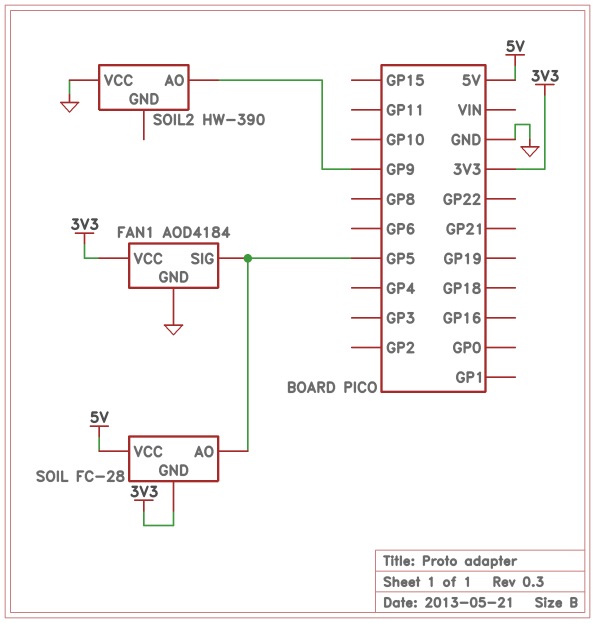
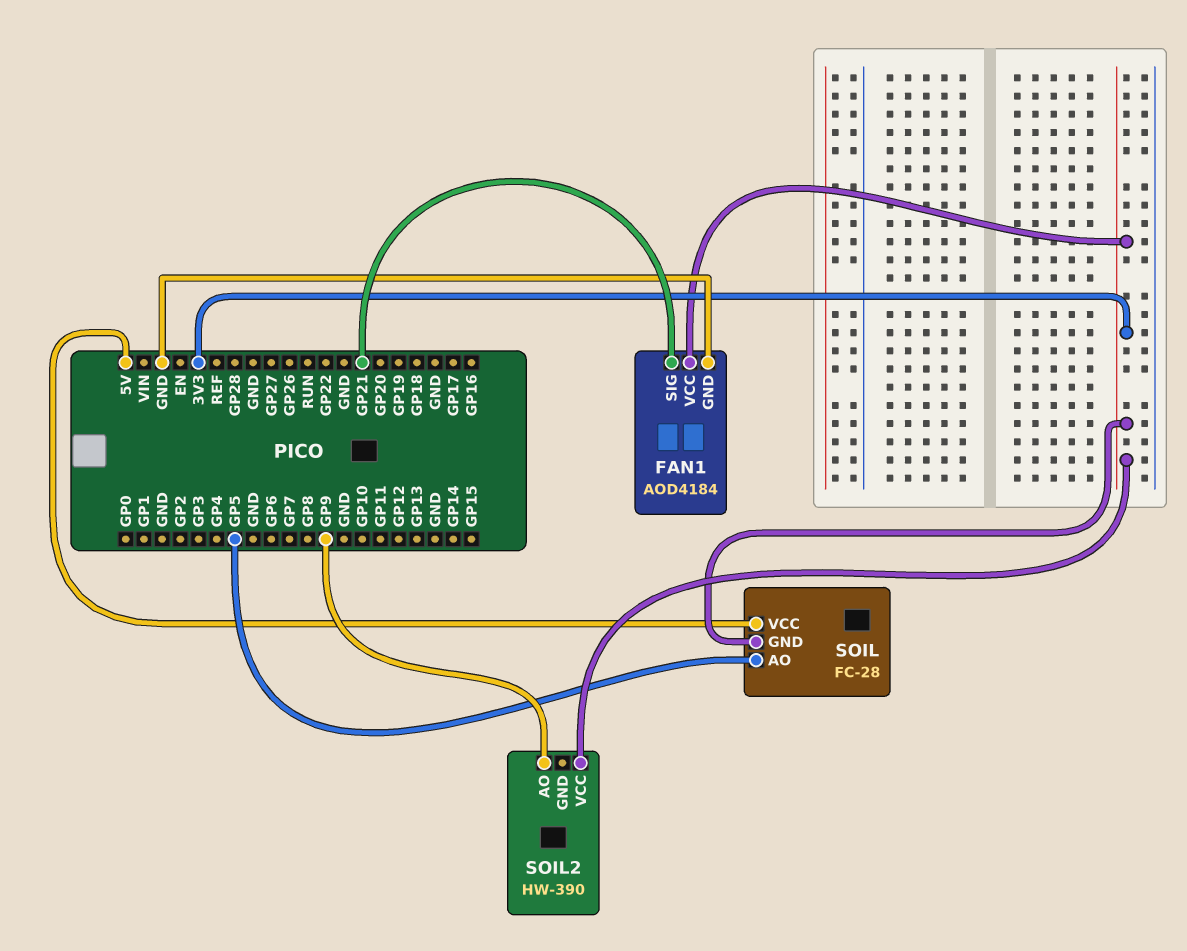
FAN1 pin SIG: GP5 -> GP21
SOIL2 pin VCC: GND -> 3V3

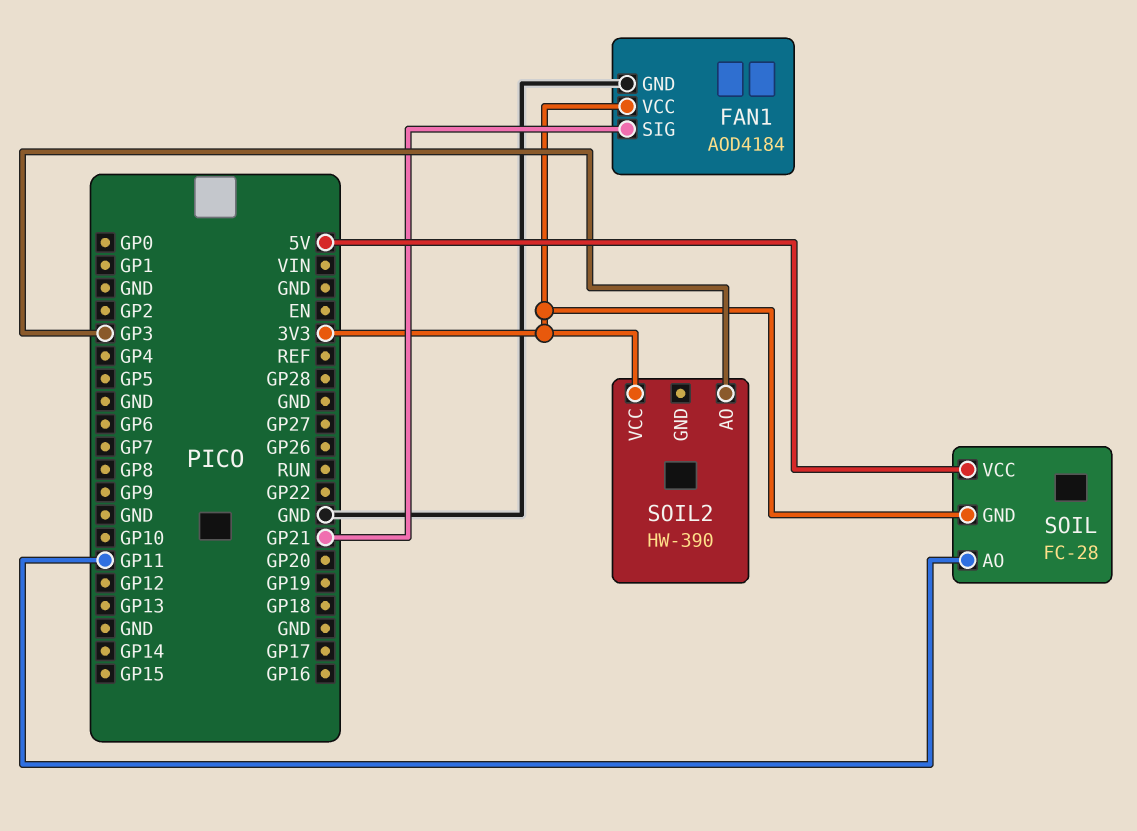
SOIL pin AO: GP5 -> GP11
SOIL2 pin AO: GP9 -> GP3

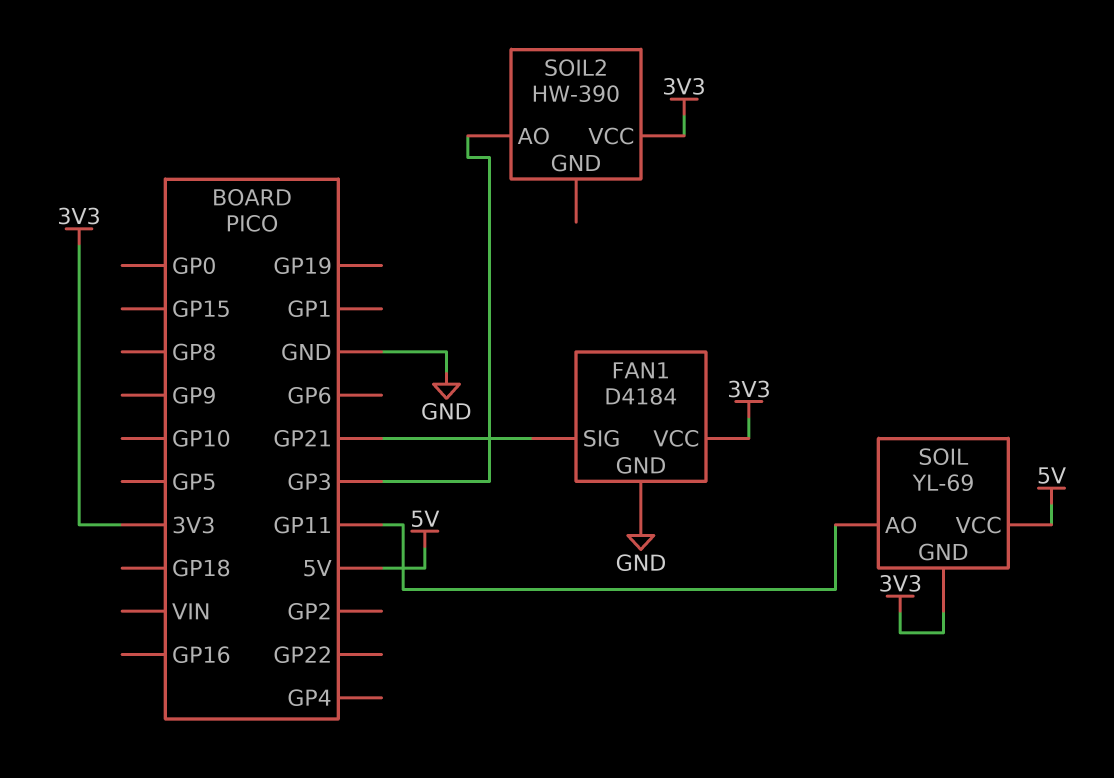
FAN1: AOD4184 -> D4184
SOIL: FC-28 -> YL-69

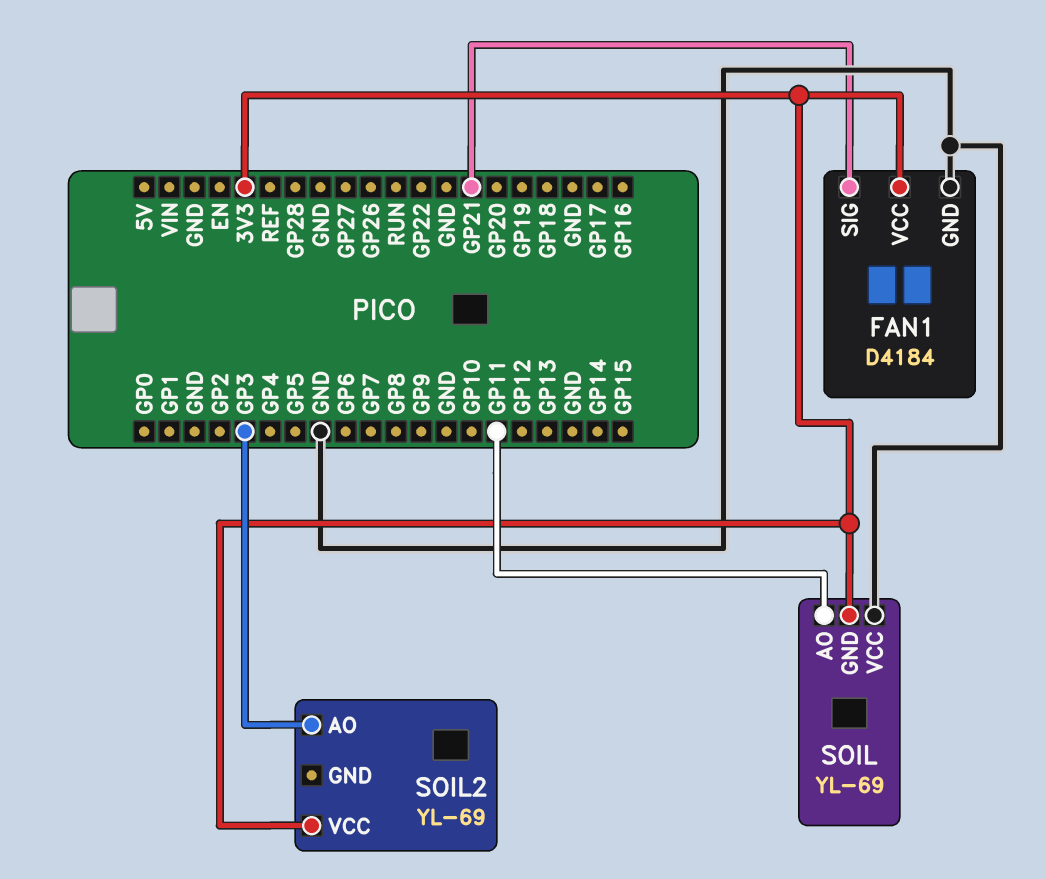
SOIL pin VCC: 5V -> GND
SOIL2: HW-390 -> YL-69

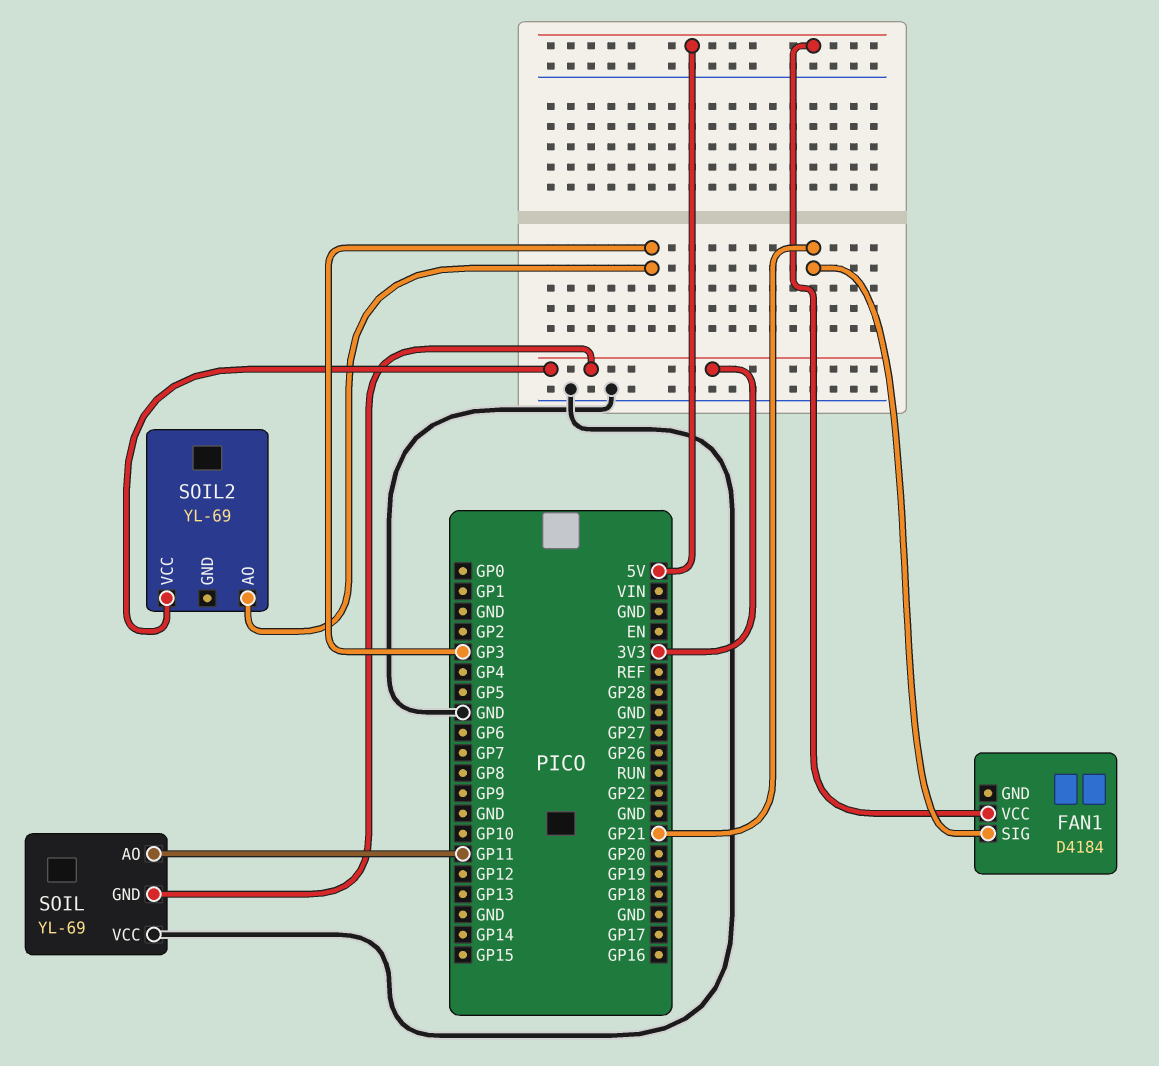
FAN1 pin GND: GND -> none
FAN1 pin VCC: 3V3 -> 5V

